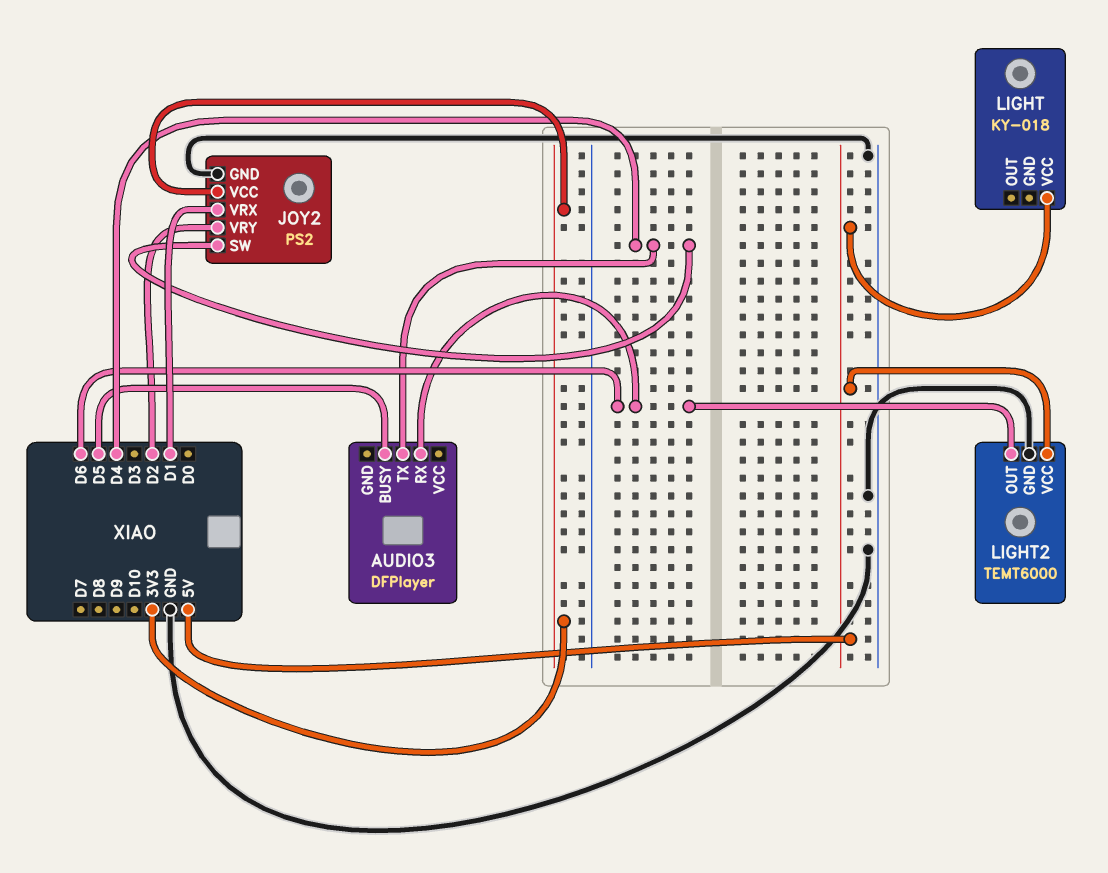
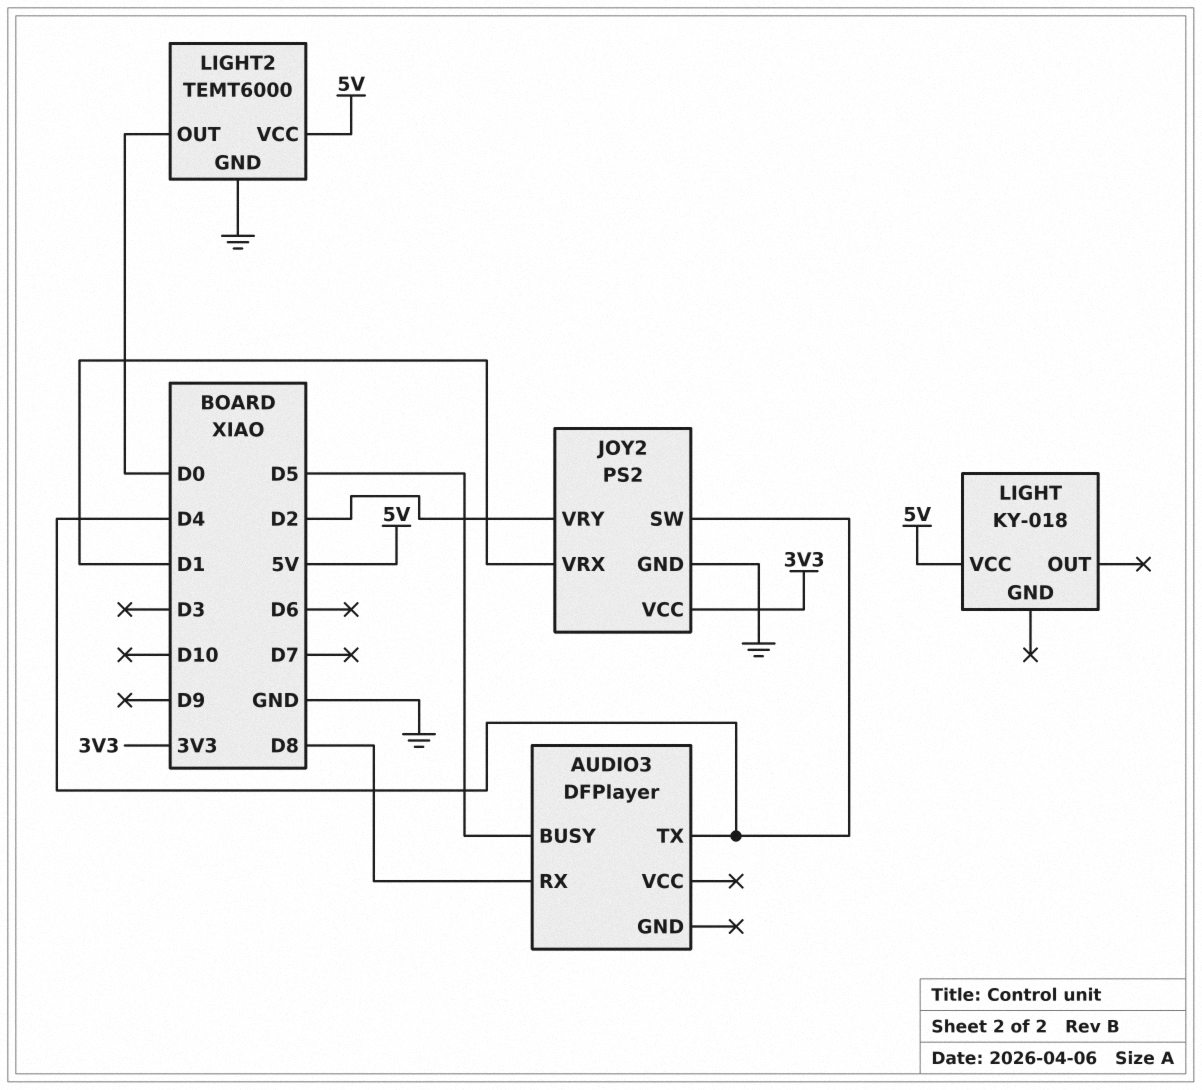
AUDIO3 pin RX: D6 -> D8
LIGHT2 pin OUT: D6 -> D0

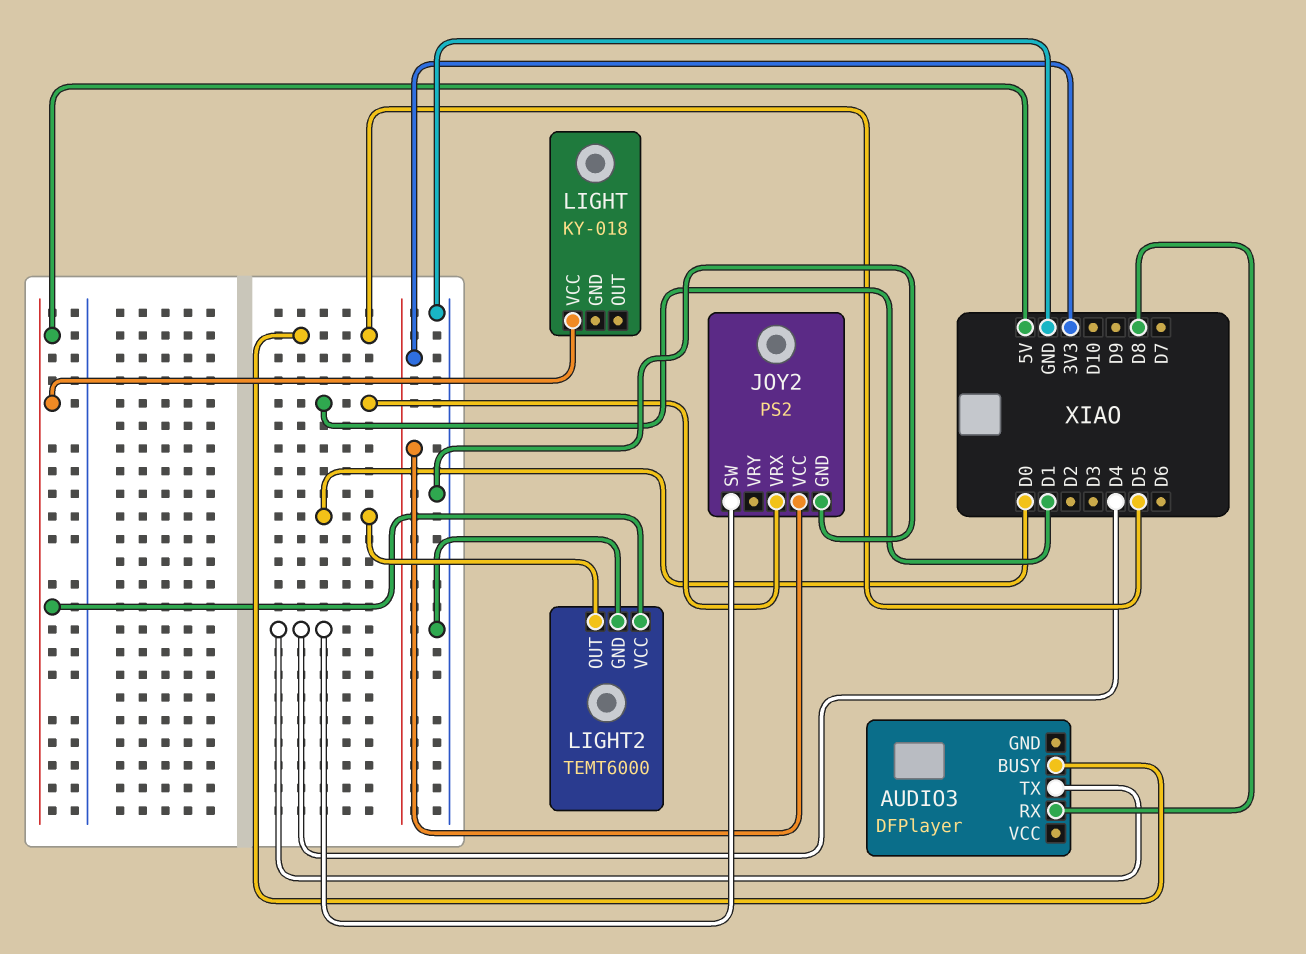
JOY2 pin VRY: D2 -> none

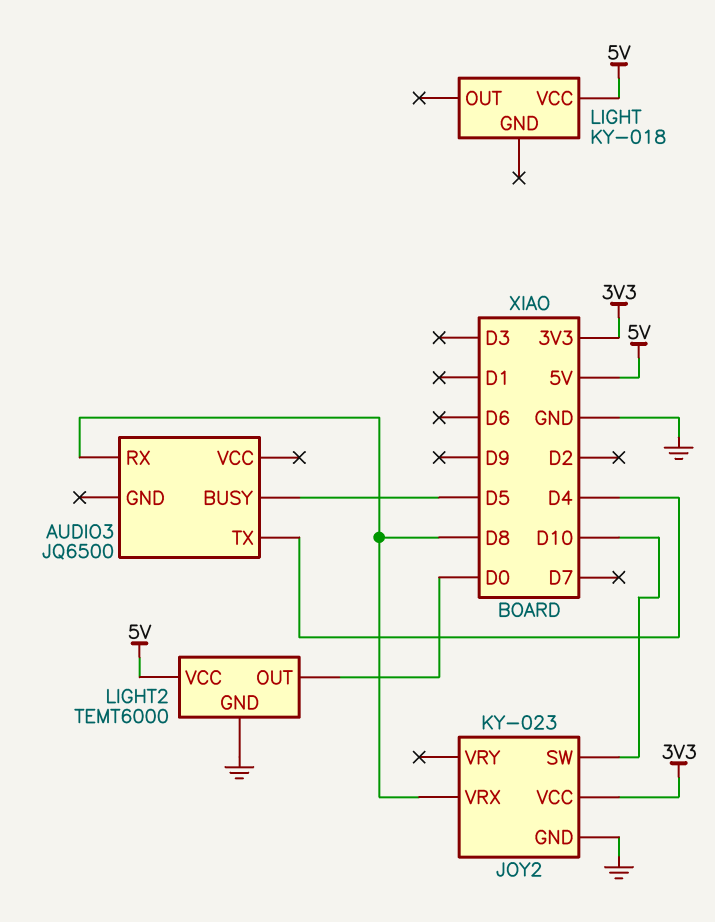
AUDIO3: DFPlayer -> JQ6500
JOY2: PS2 -> KY-023
JOY2 pin SW: D4 -> D10
JOY2 pin VRX: D1 -> D8

